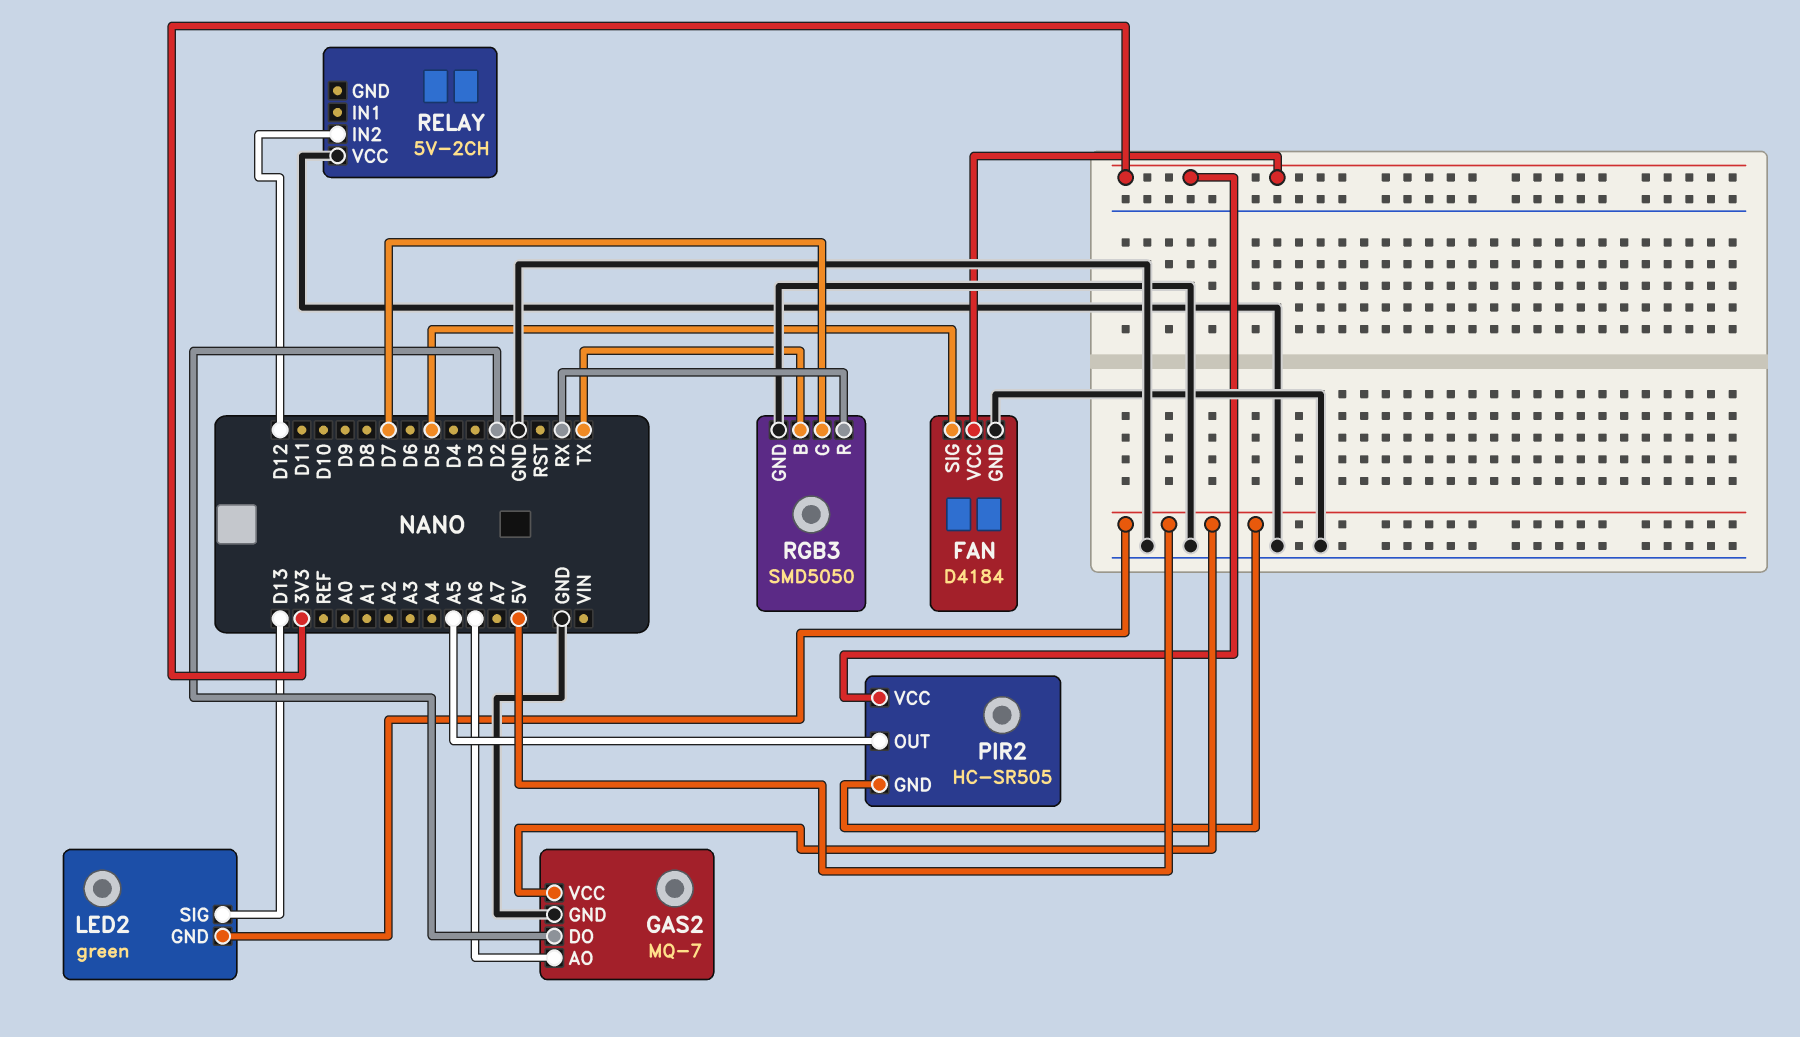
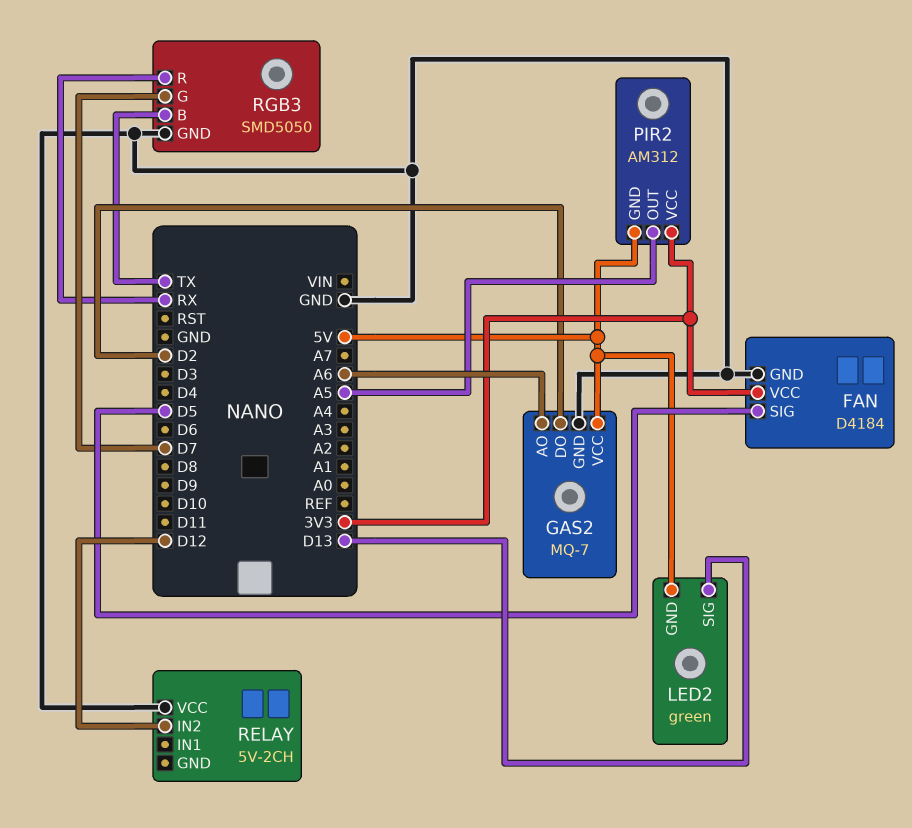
PIR2: HC-SR505 -> AM312

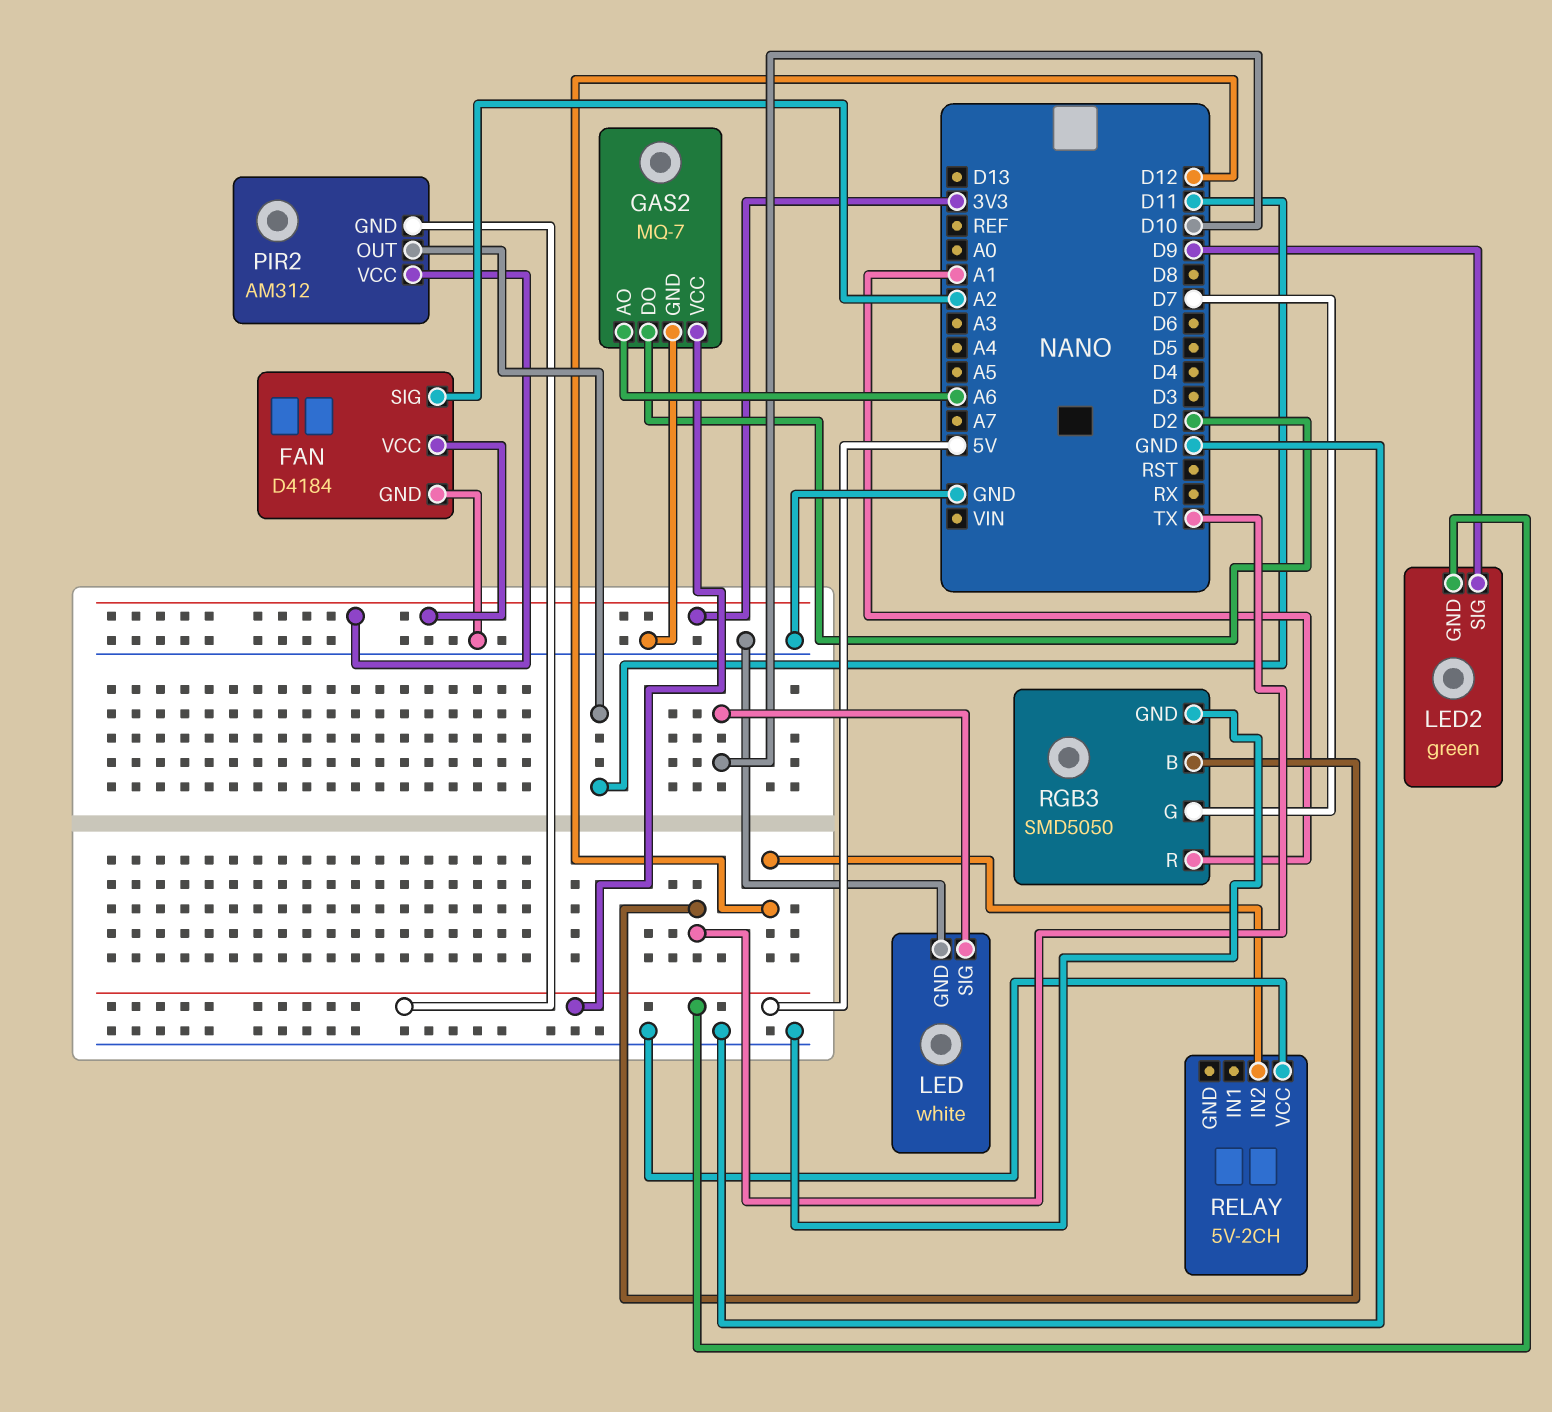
FAN pin SIG: D5 -> A2
LED: none -> white
LED pin GND: none -> GND
LED pin SIG: none -> D10
LED2 pin SIG: D13 -> D9
PIR2 pin OUT: A5 -> D11
RGB3 pin R: RX -> A1

